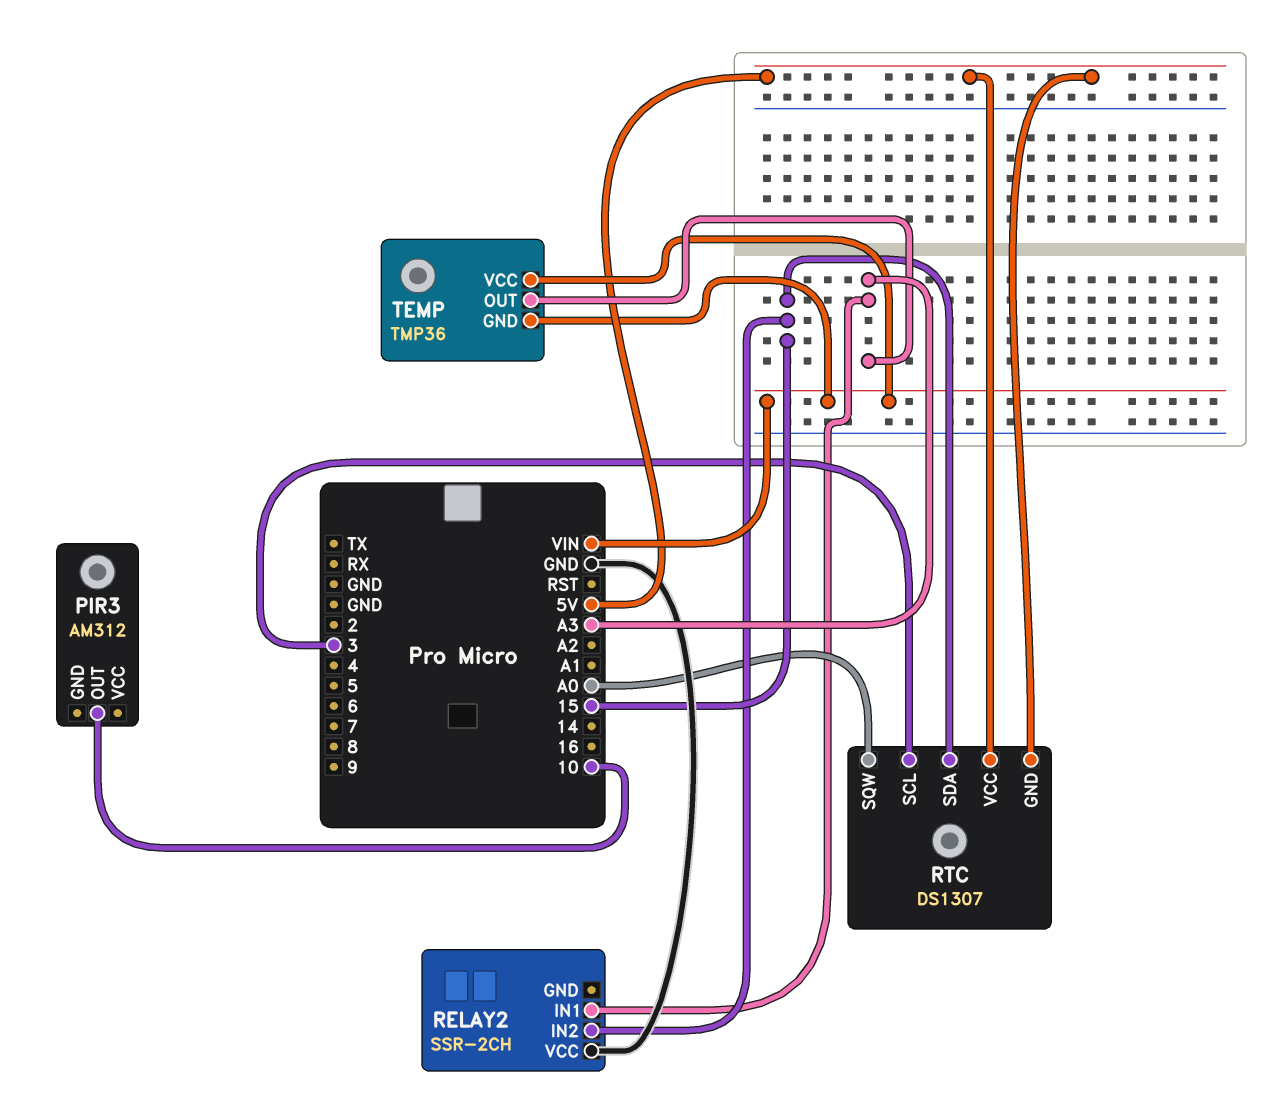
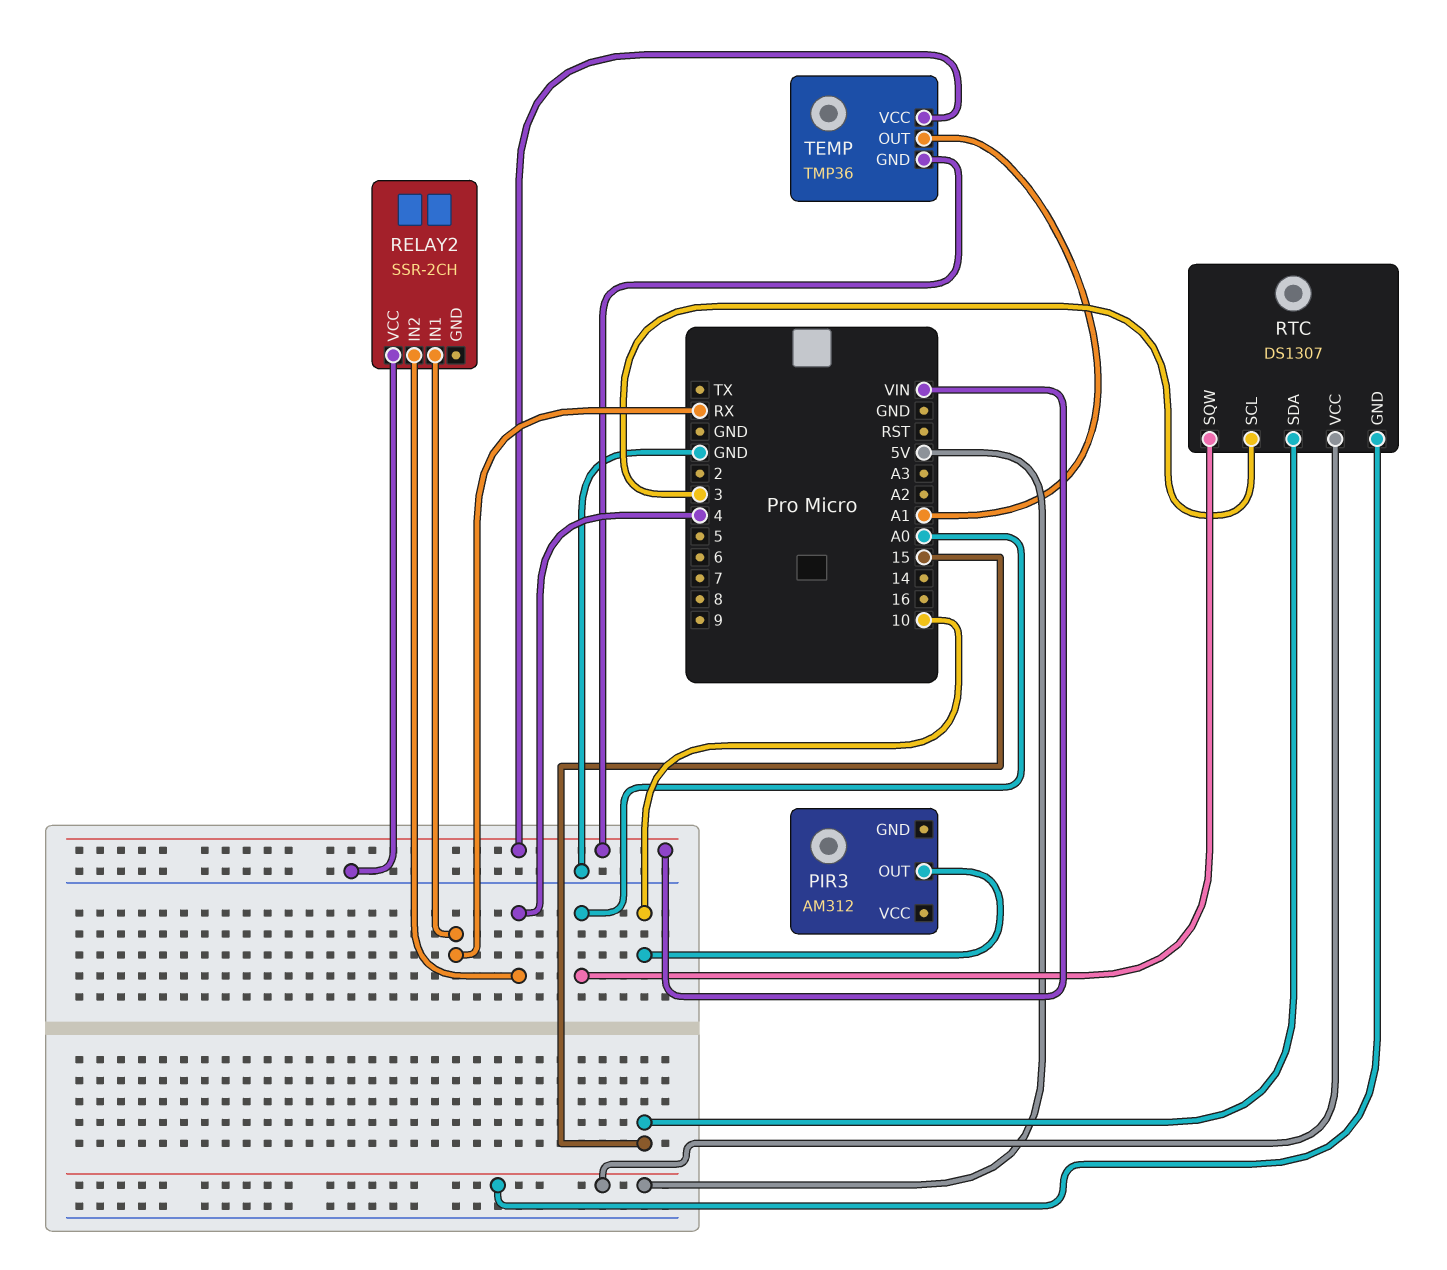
RELAY2 pin IN1: A3 -> RX
RELAY2 pin IN2: 15 -> 4
TEMP pin OUT: A3 -> A1

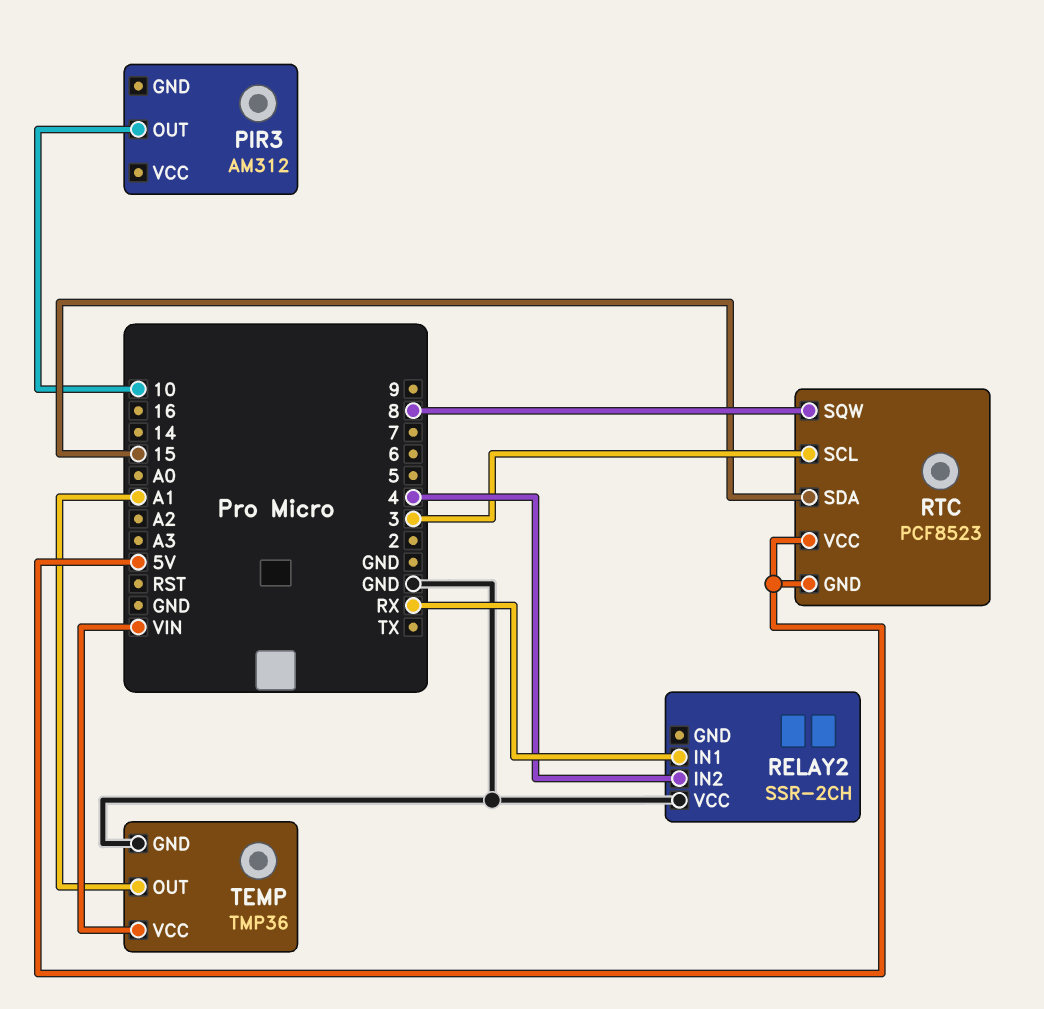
RTC: DS1307 -> PCF8523
RTC pin SQW: A0 -> 8
TEMP pin GND: VIN -> GND

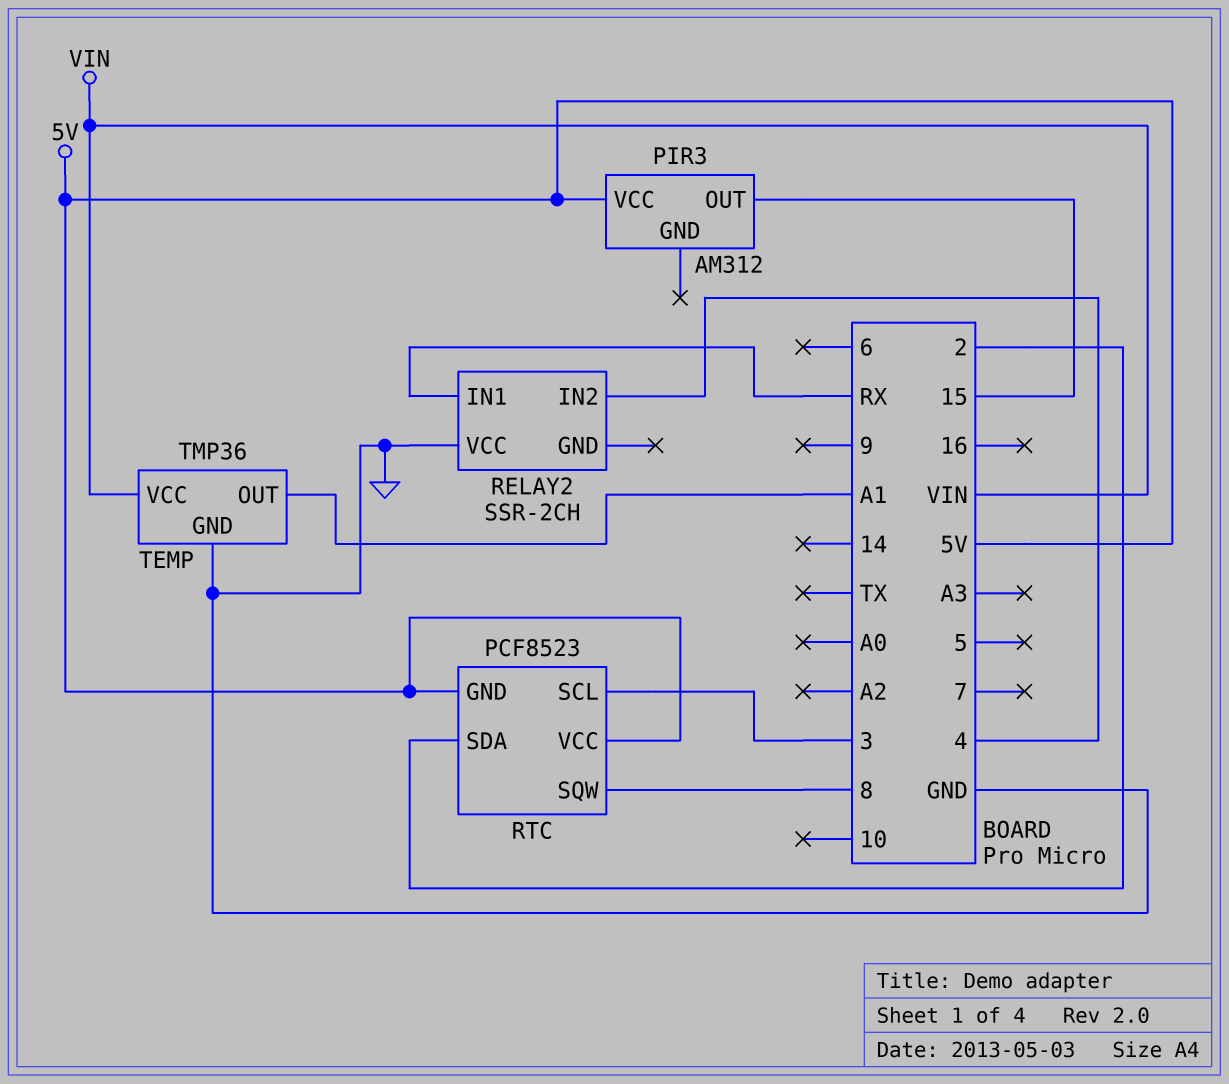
PIR3 pin OUT: 10 -> 15
PIR3 pin VCC: none -> 5V
RTC pin SDA: 15 -> 2

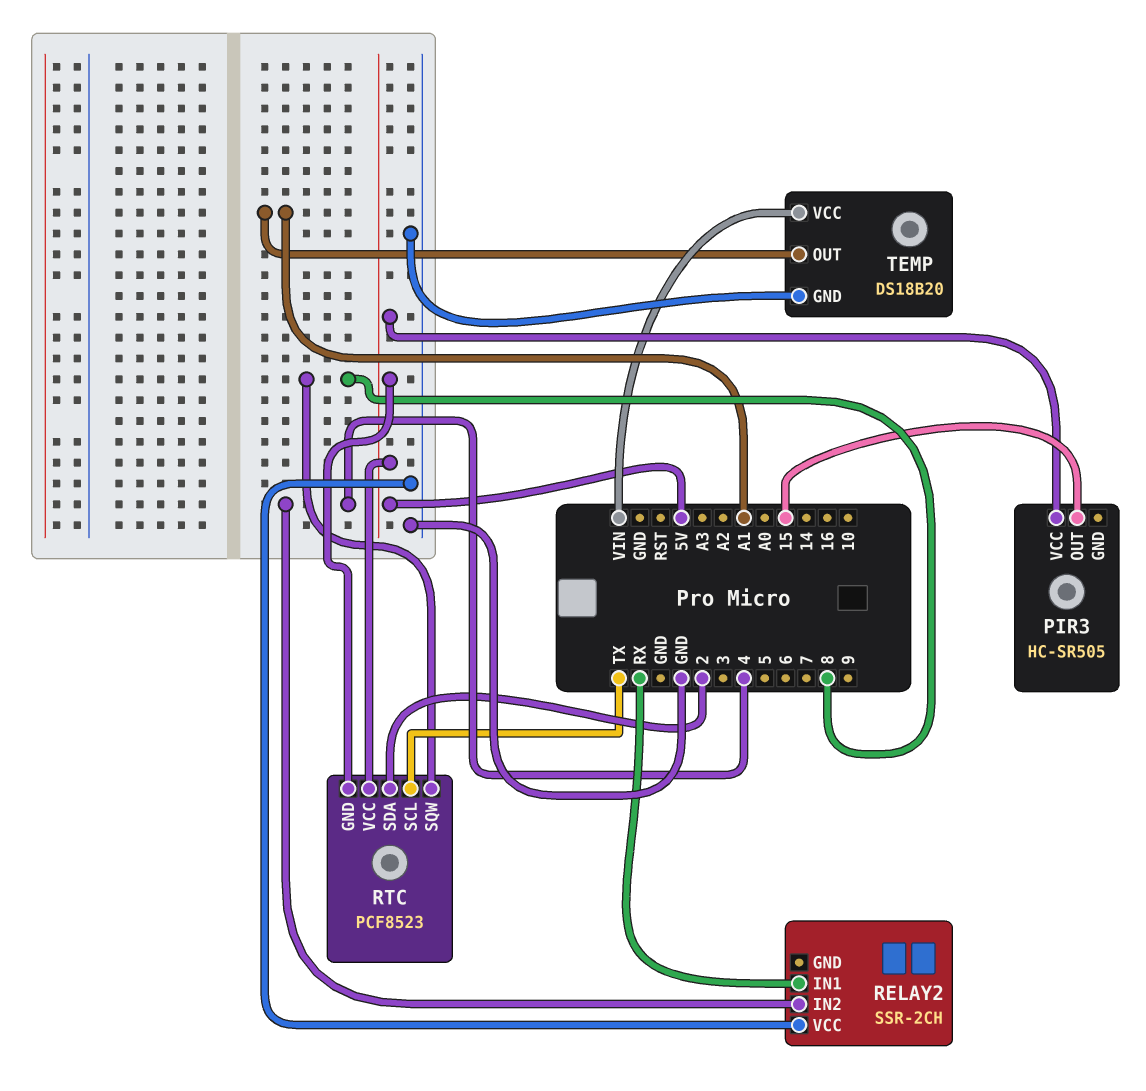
PIR3: AM312 -> HC-SR505
RTC pin SCL: 3 -> TX
TEMP: TMP36 -> DS18B20

